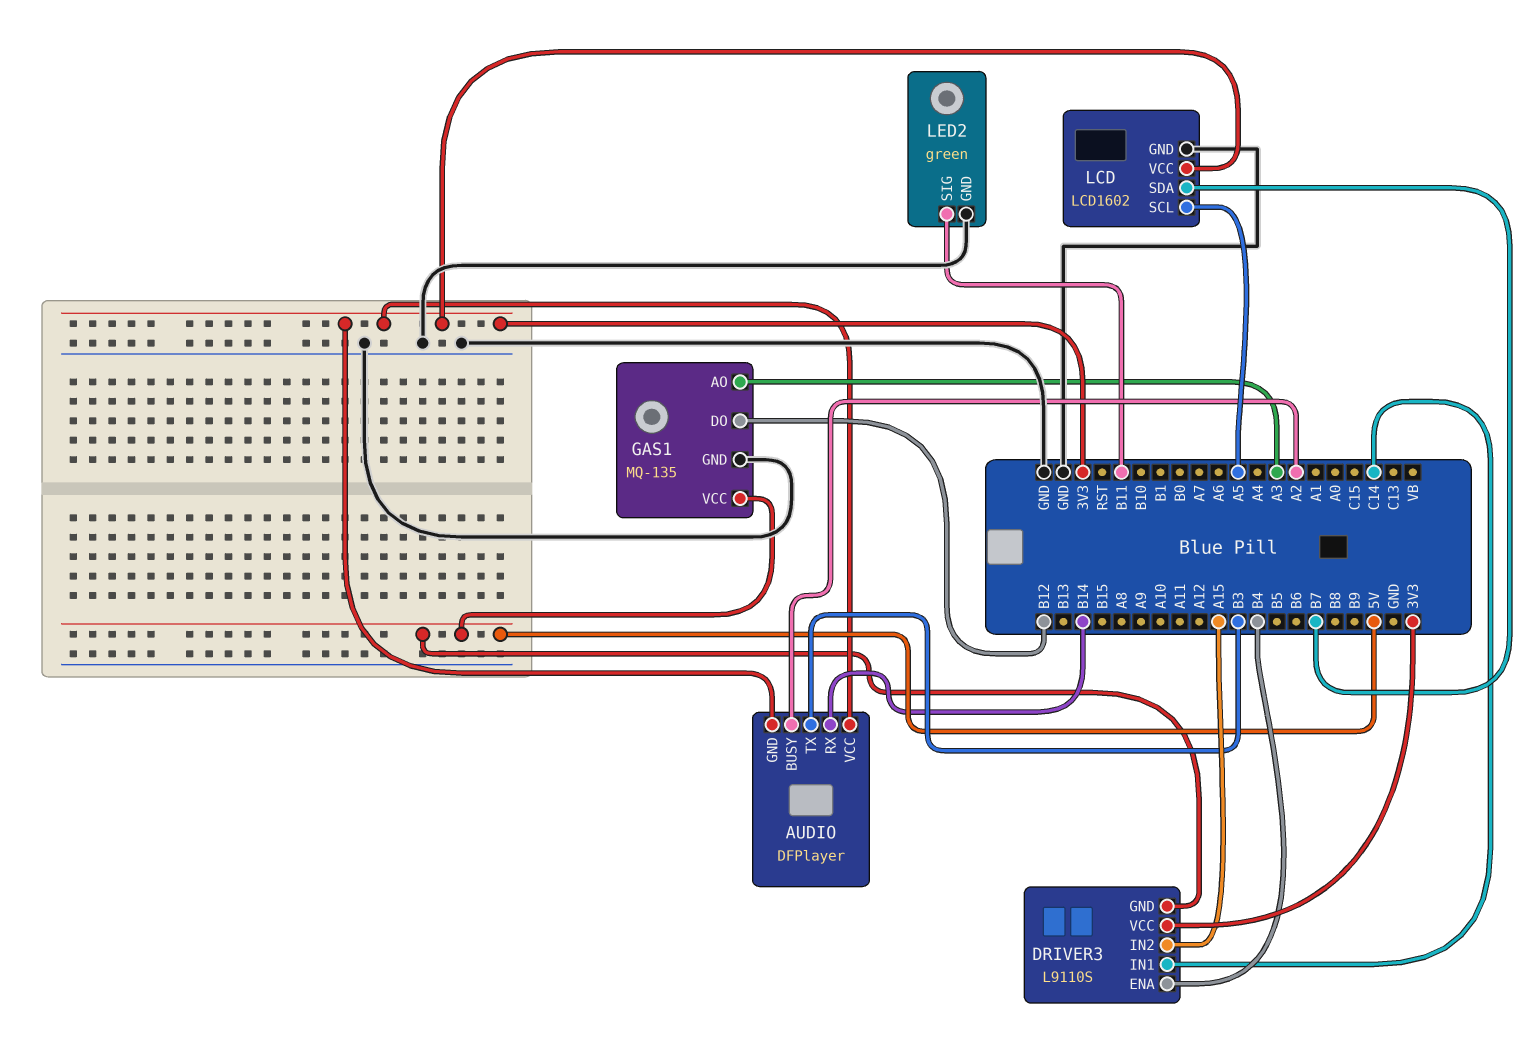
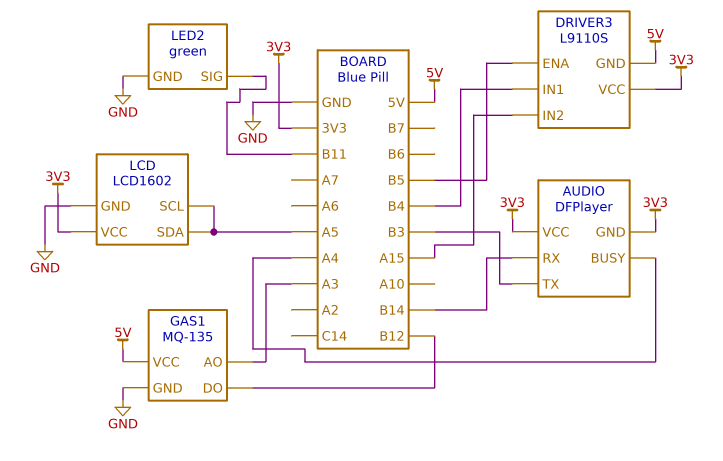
AUDIO pin BUSY: A2 -> A4
DRIVER3 pin ENA: B4 -> B5
DRIVER3 pin IN1: C14 -> B4
LCD pin SDA: B7 -> A5

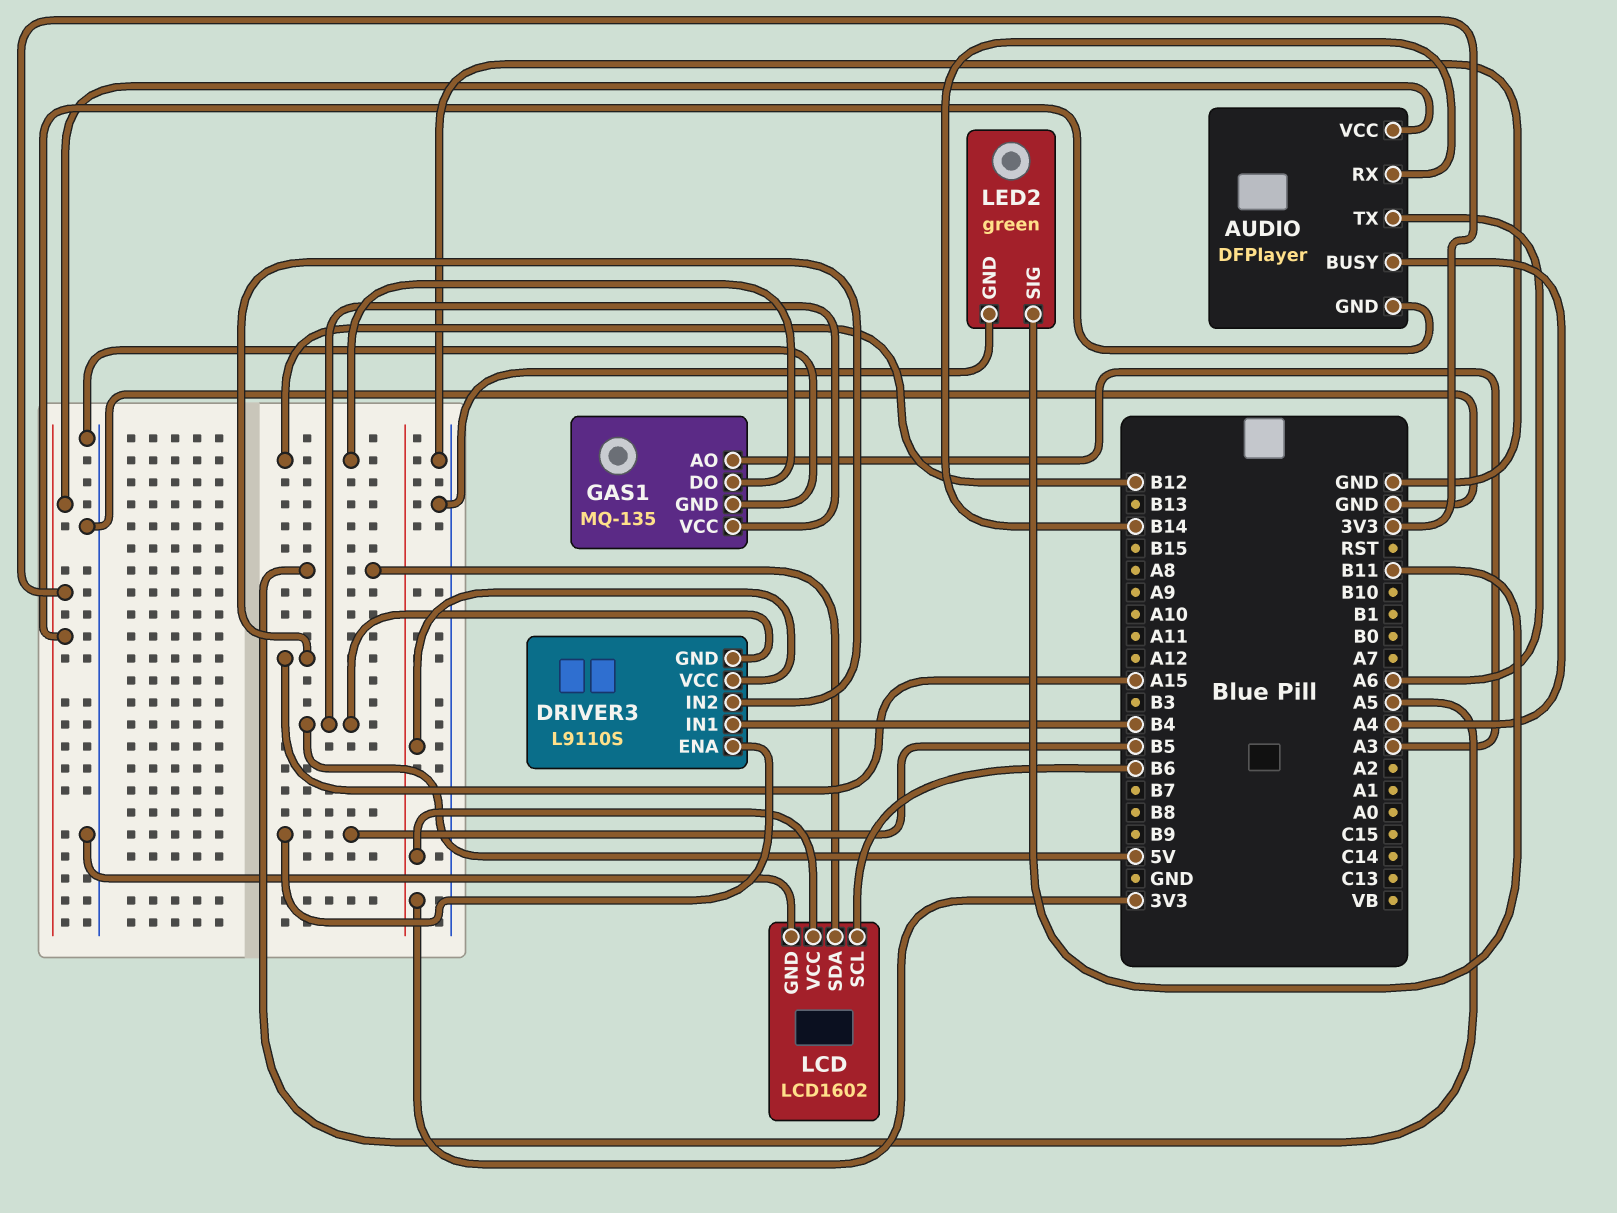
AUDIO pin TX: B3 -> A6
LCD pin SCL: A5 -> B6

